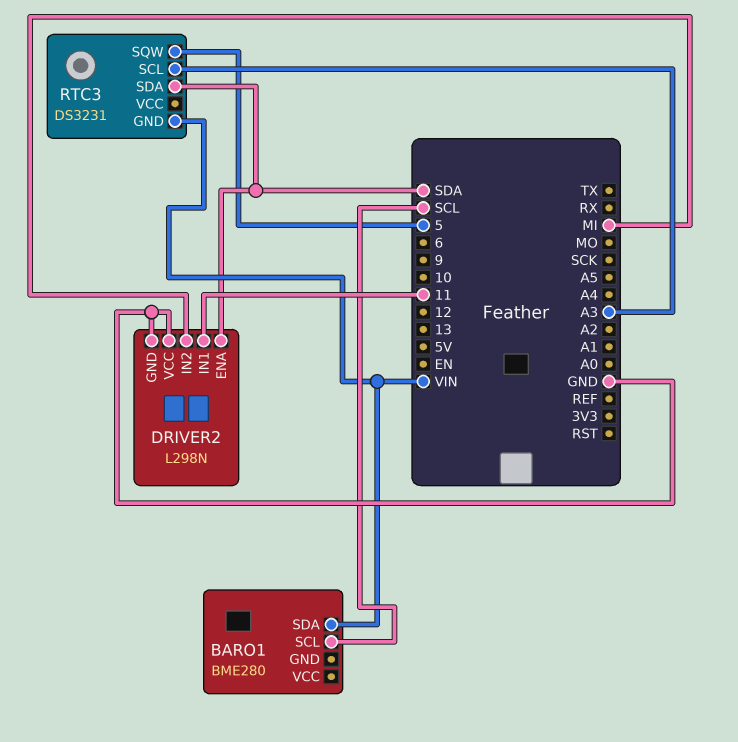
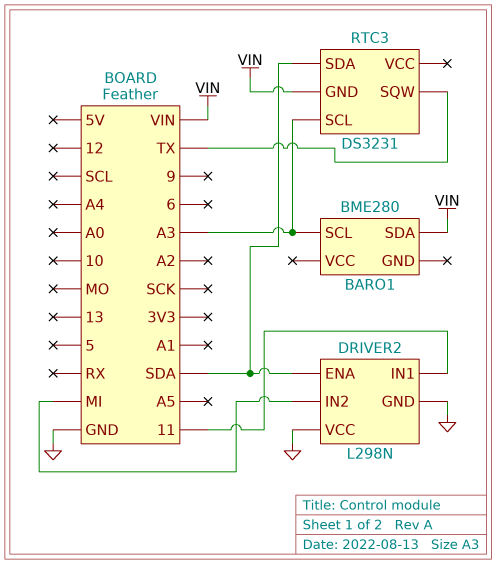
BARO1 pin SCL: SCL -> A3
RTC3 pin SQW: 5 -> TX

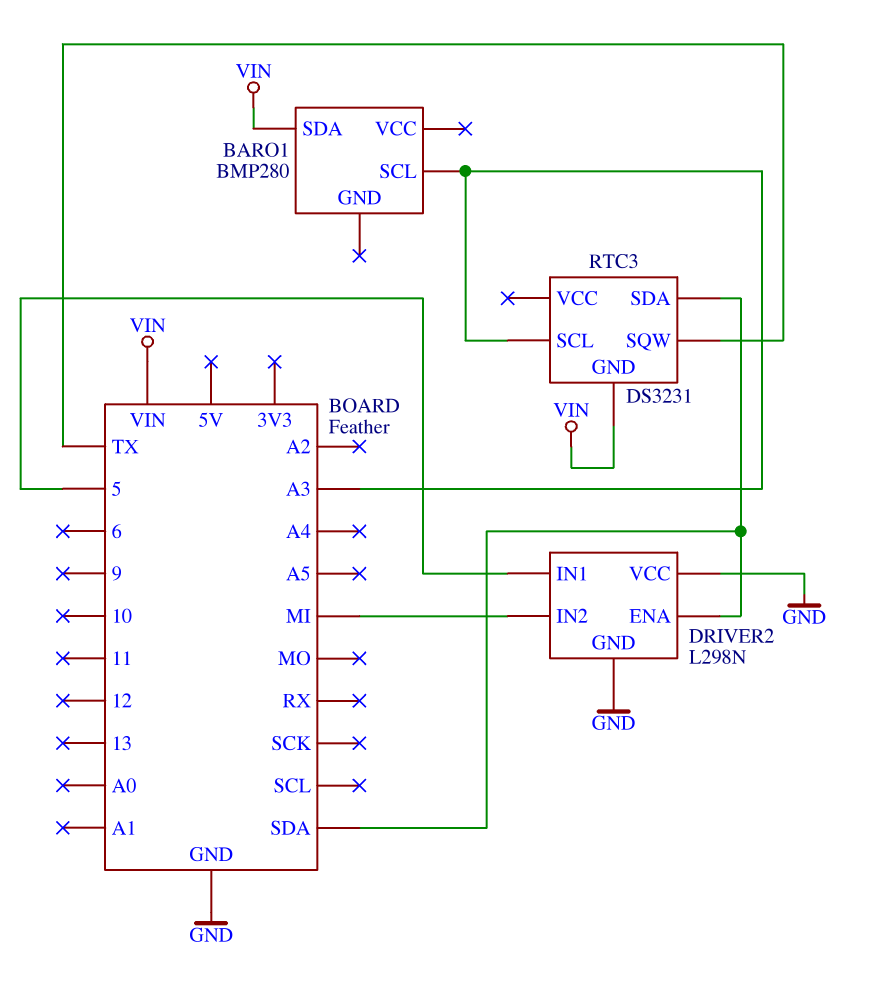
BARO1: BME280 -> BMP280
DRIVER2 pin IN1: 11 -> 5

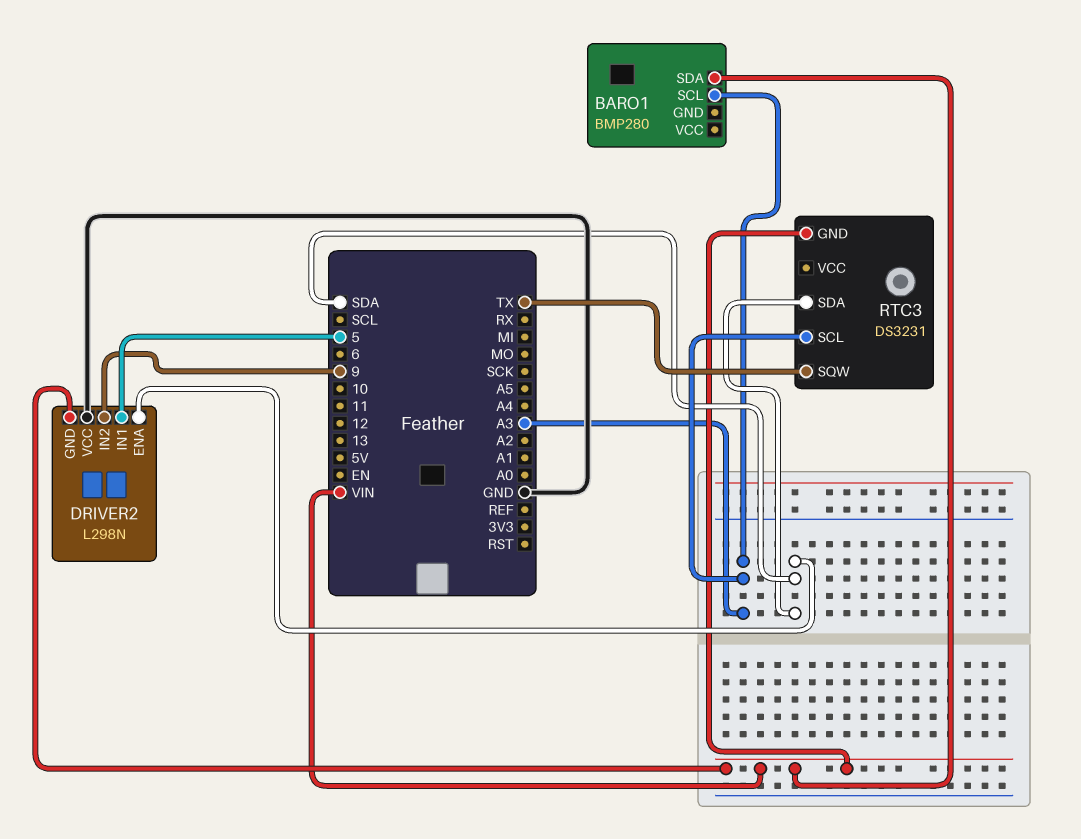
DRIVER2 pin GND: GND -> VIN
DRIVER2 pin IN2: MI -> 9

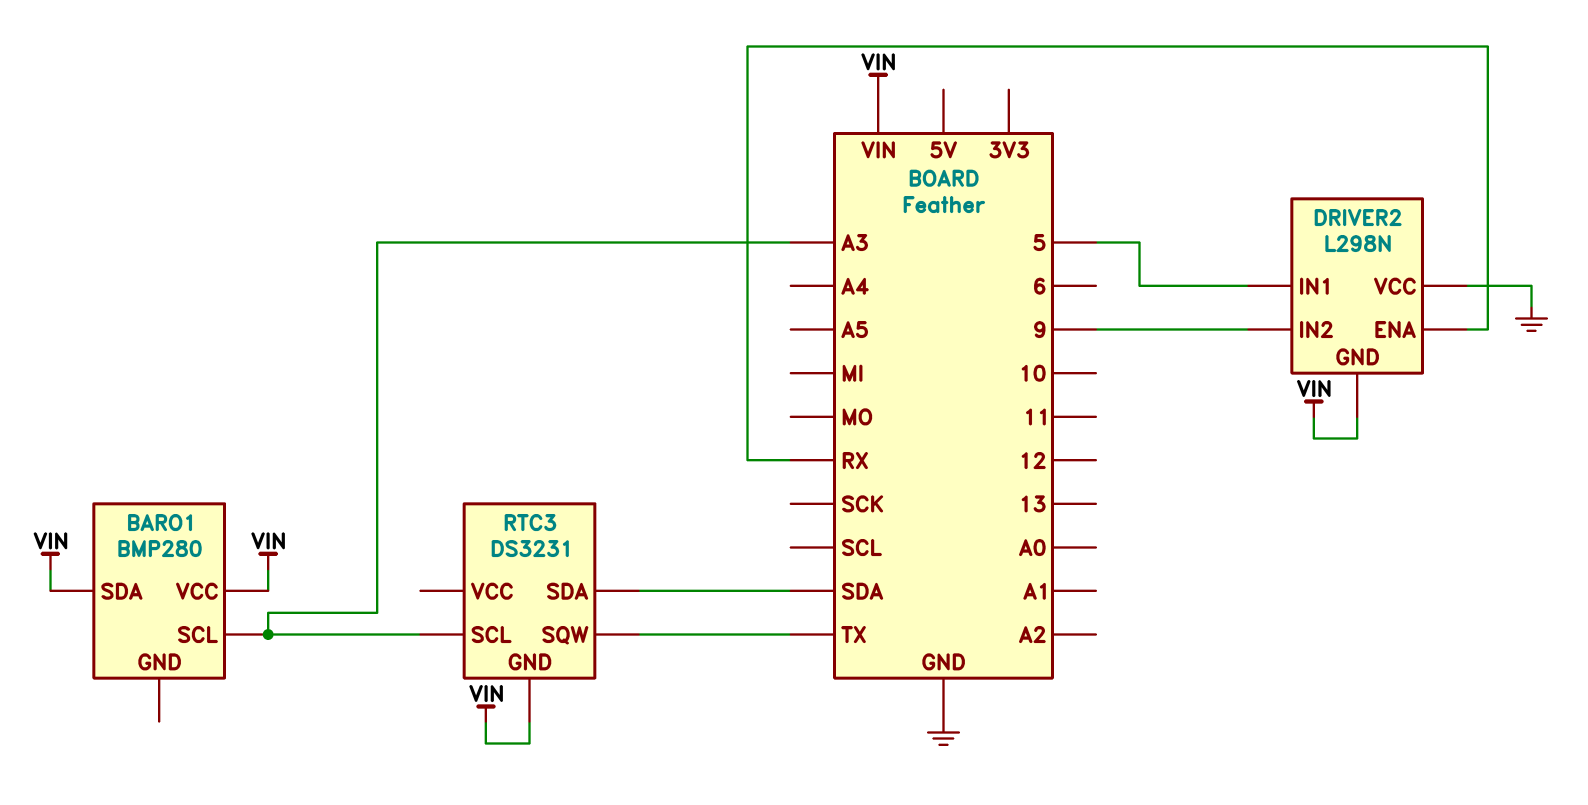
BARO1 pin VCC: none -> VIN
DRIVER2 pin ENA: SDA -> RX

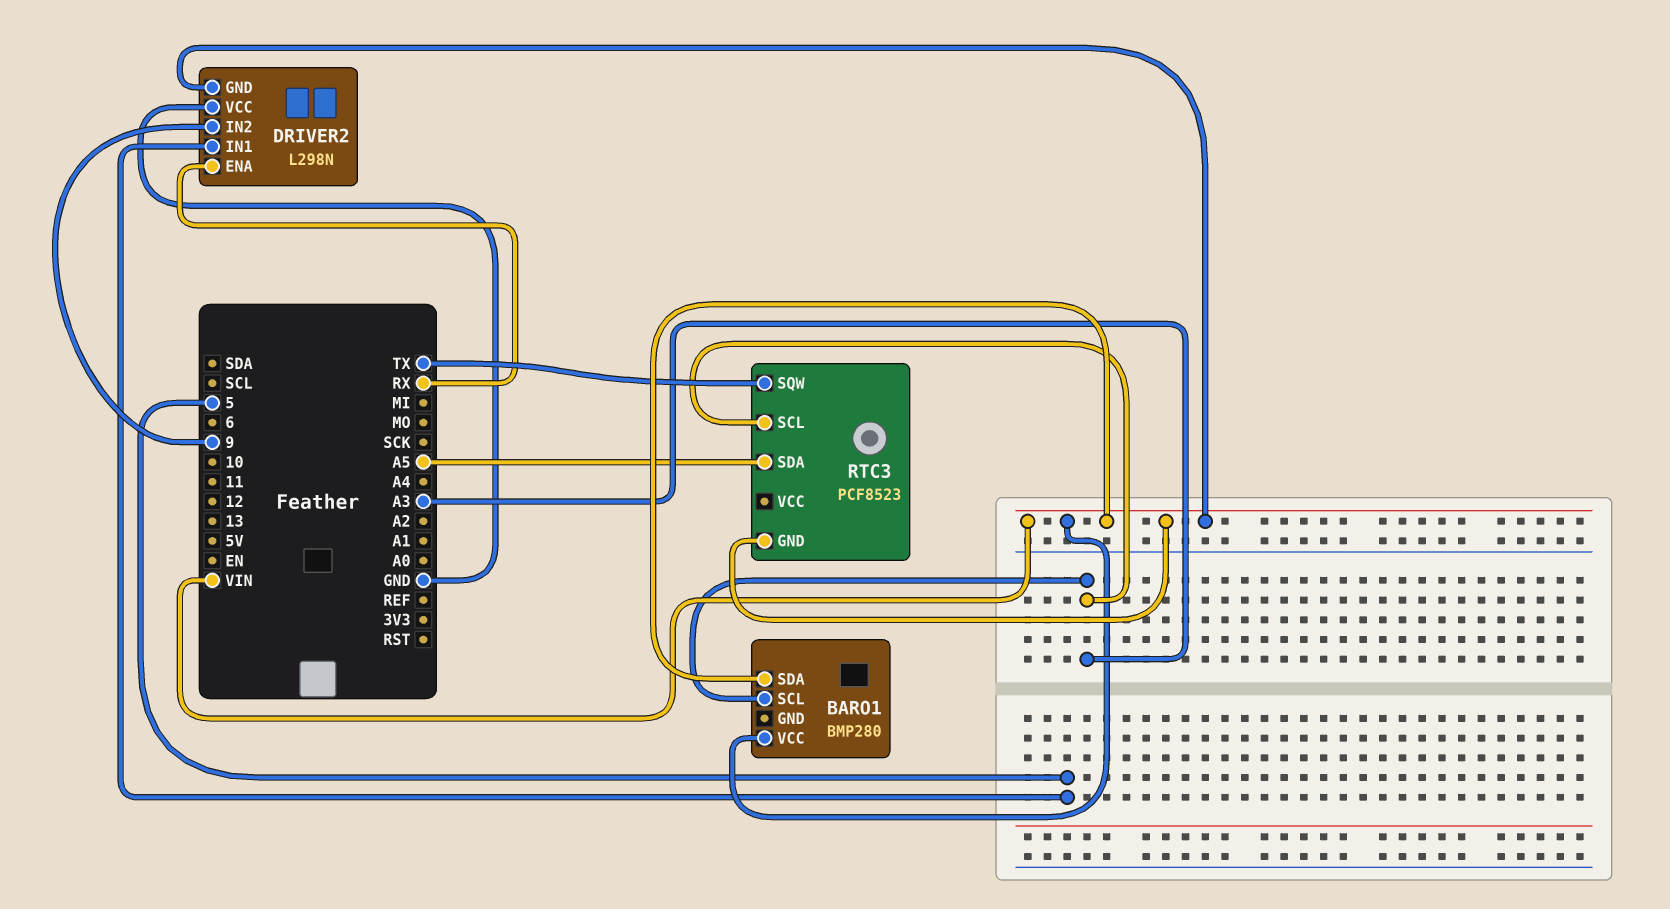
RTC3: DS3231 -> PCF8523
RTC3 pin SDA: SDA -> A5

